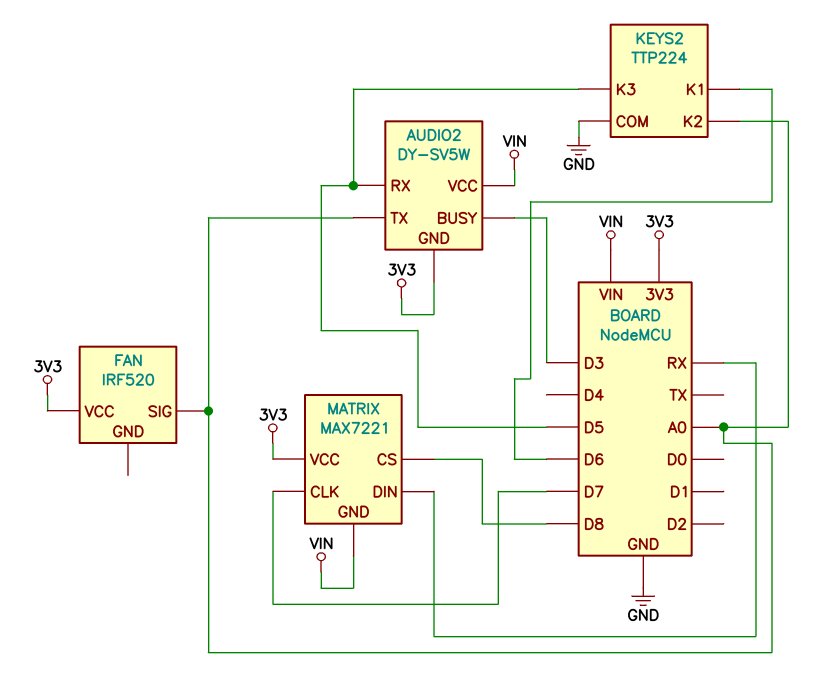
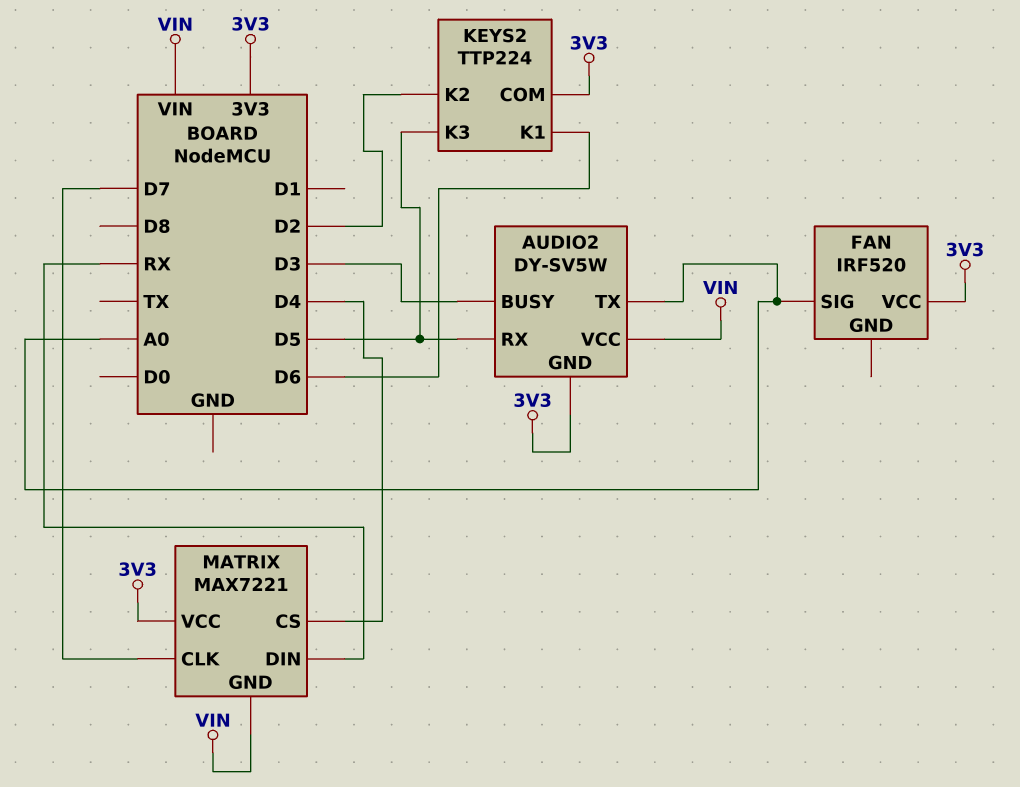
KEYS2 pin COM: GND -> 3V3
KEYS2 pin K2: A0 -> D2
MATRIX pin CS: D8 -> D4

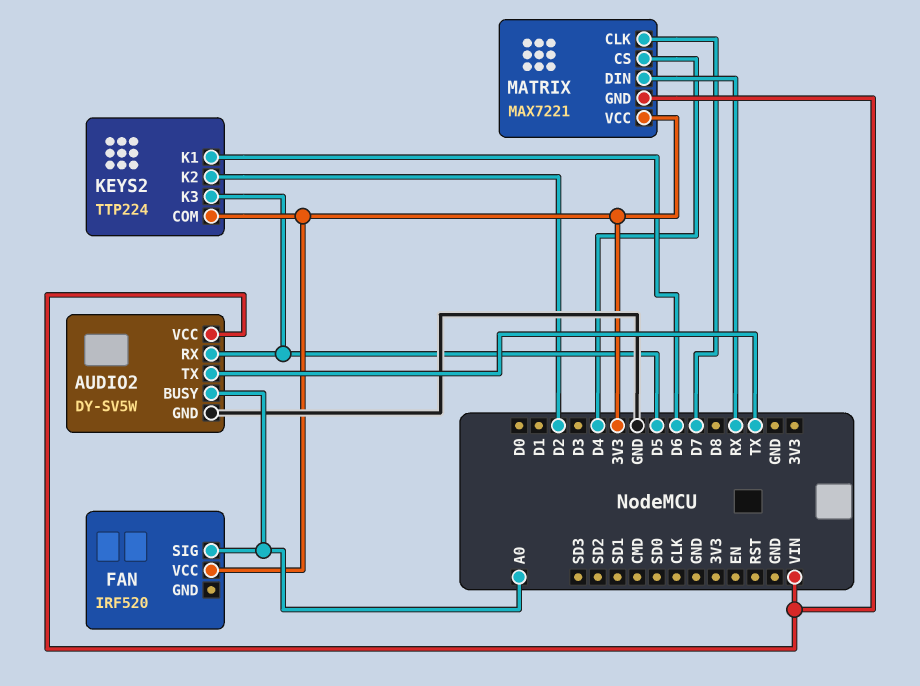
AUDIO2 pin BUSY: D3 -> A0
AUDIO2 pin GND: 3V3 -> GND
AUDIO2 pin TX: A0 -> TX

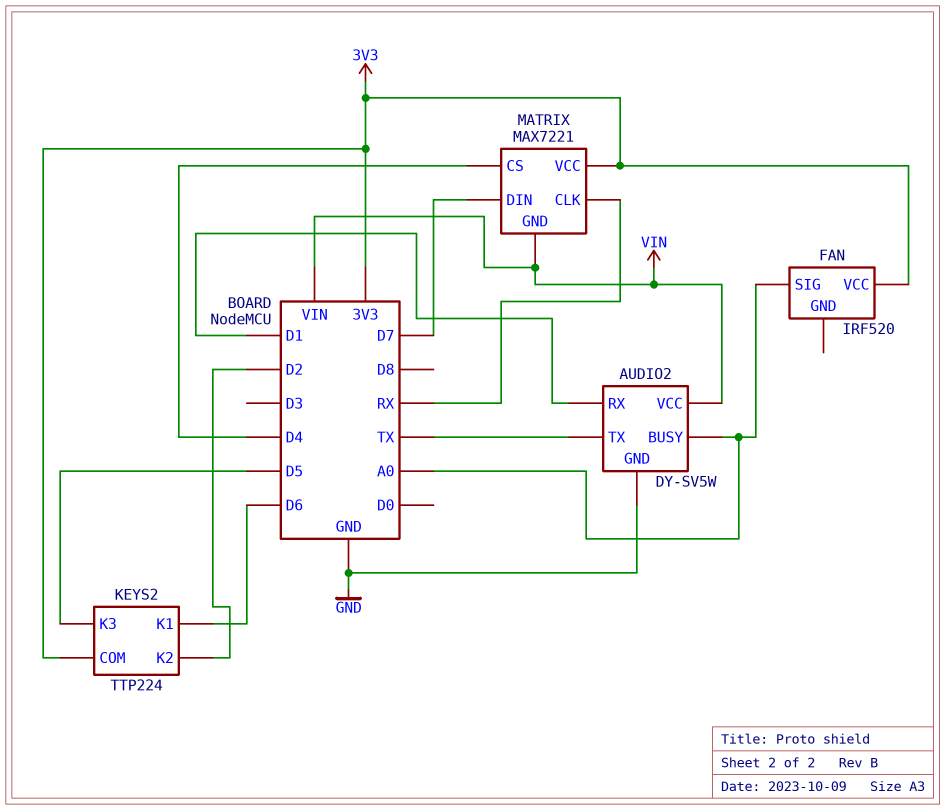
AUDIO2 pin RX: D5 -> D1
MATRIX pin CLK: D7 -> RX
MATRIX pin DIN: RX -> D7

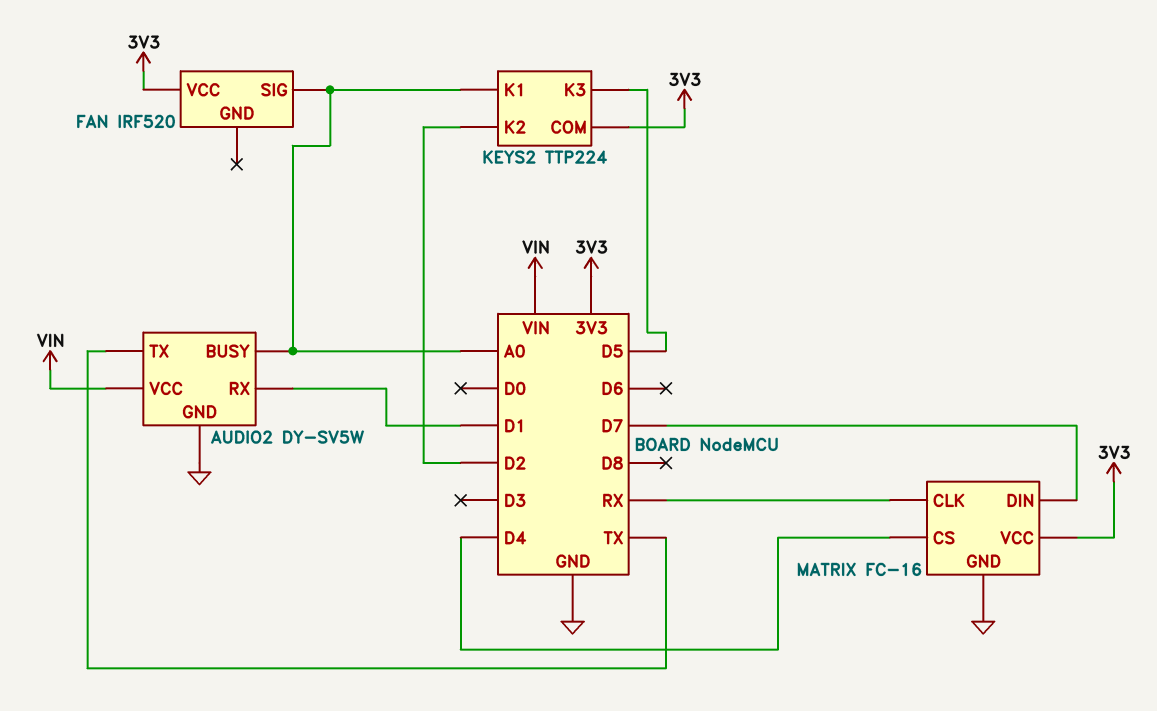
KEYS2 pin K1: D6 -> A0
MATRIX: MAX7221 -> FC-16
MATRIX pin GND: VIN -> GND

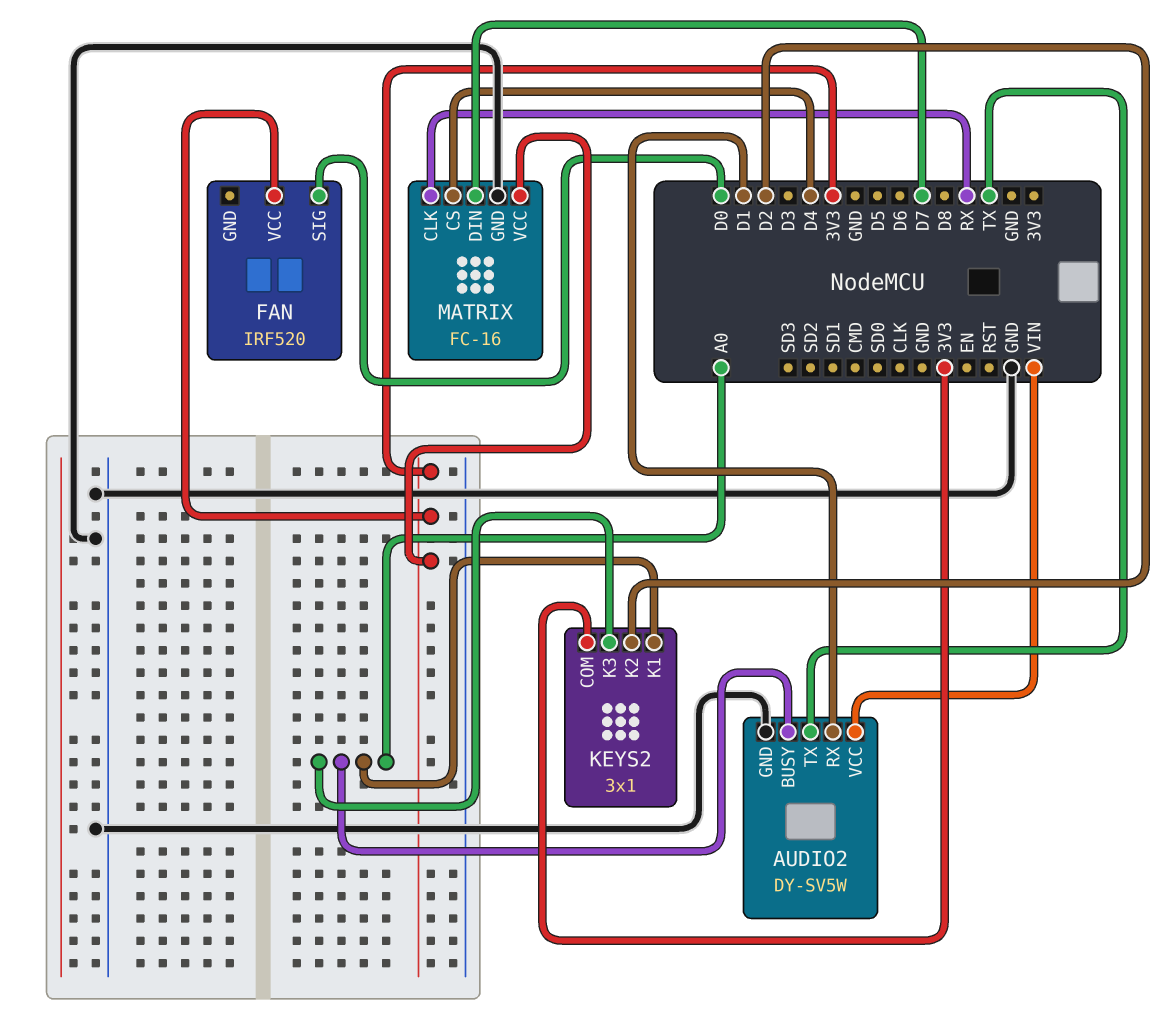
FAN pin SIG: A0 -> D0
KEYS2: TTP224 -> 3x1
KEYS2 pin K3: D5 -> A0

